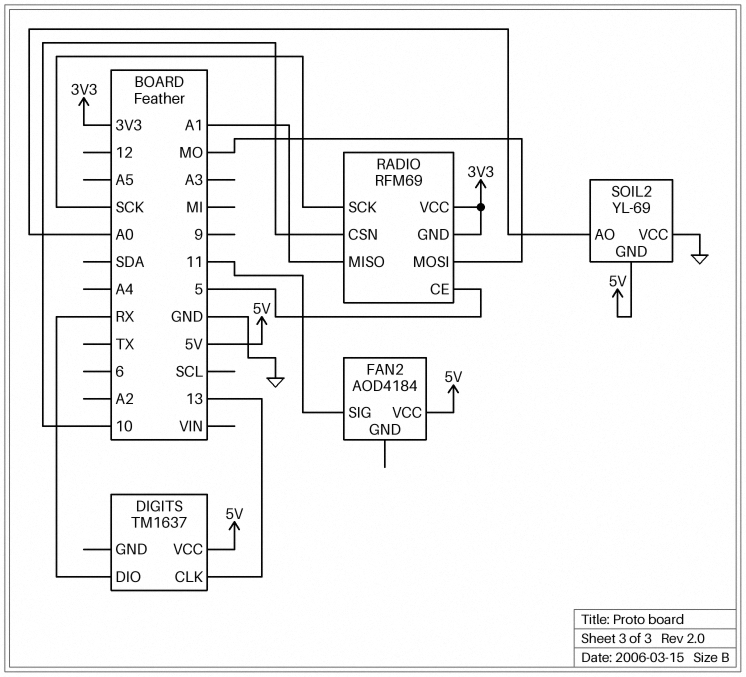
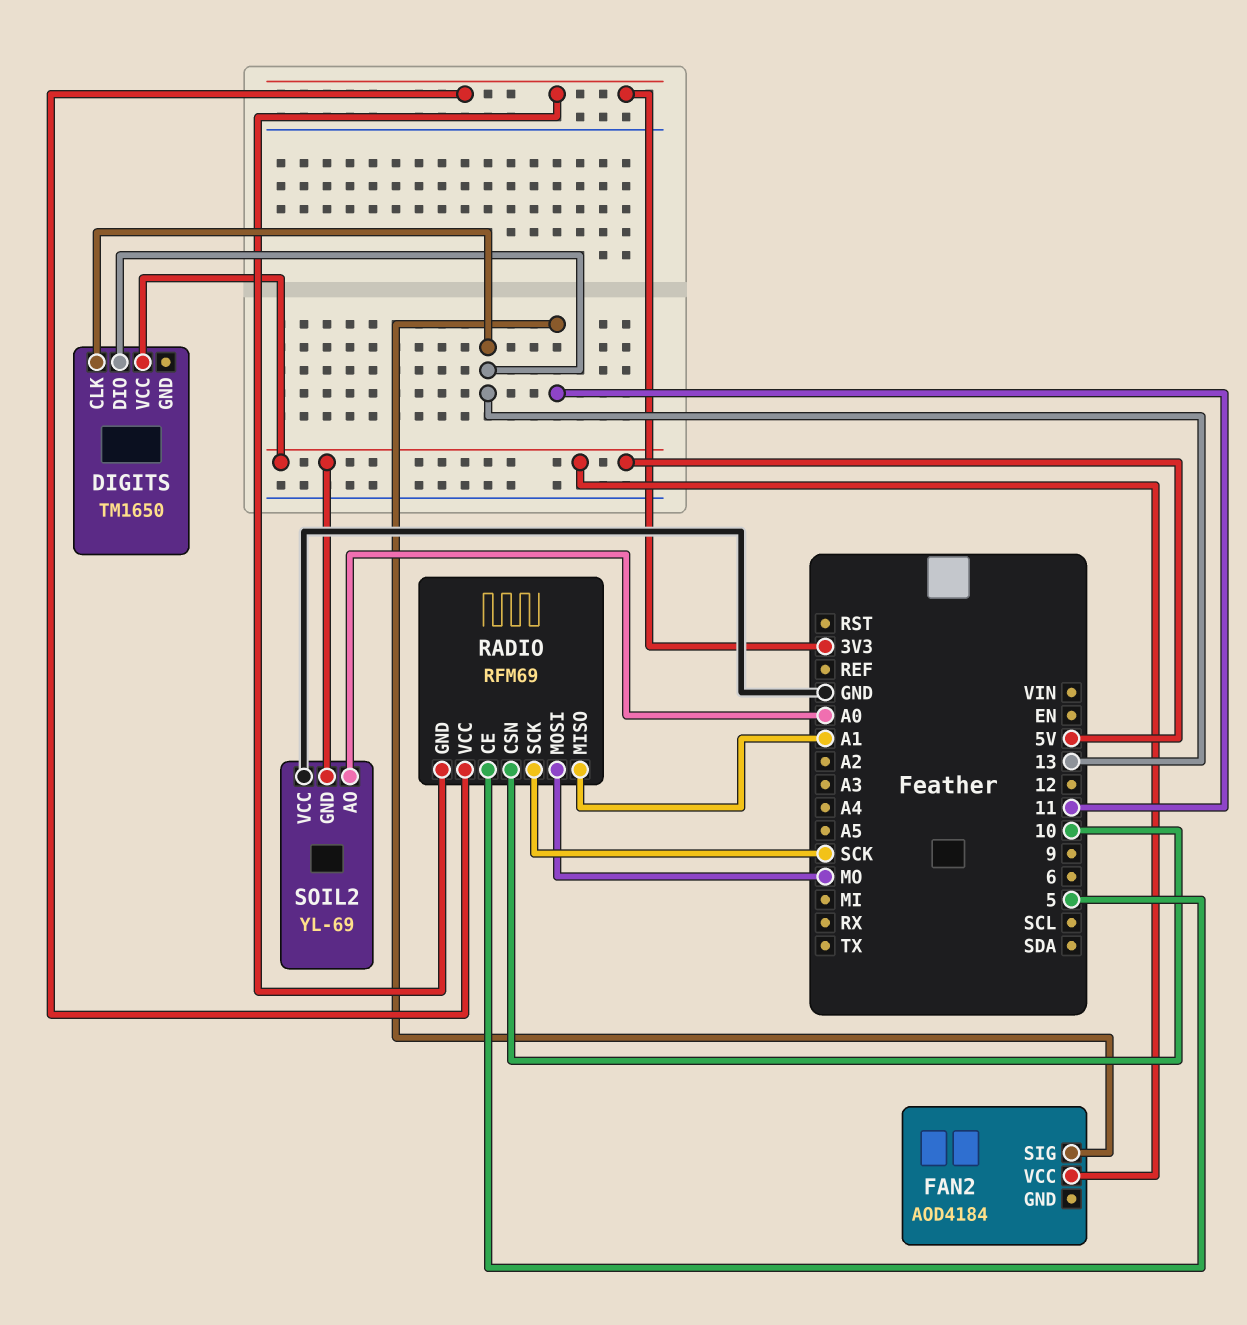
DIGITS: TM1637 -> TM1650
DIGITS pin DIO: RX -> 13

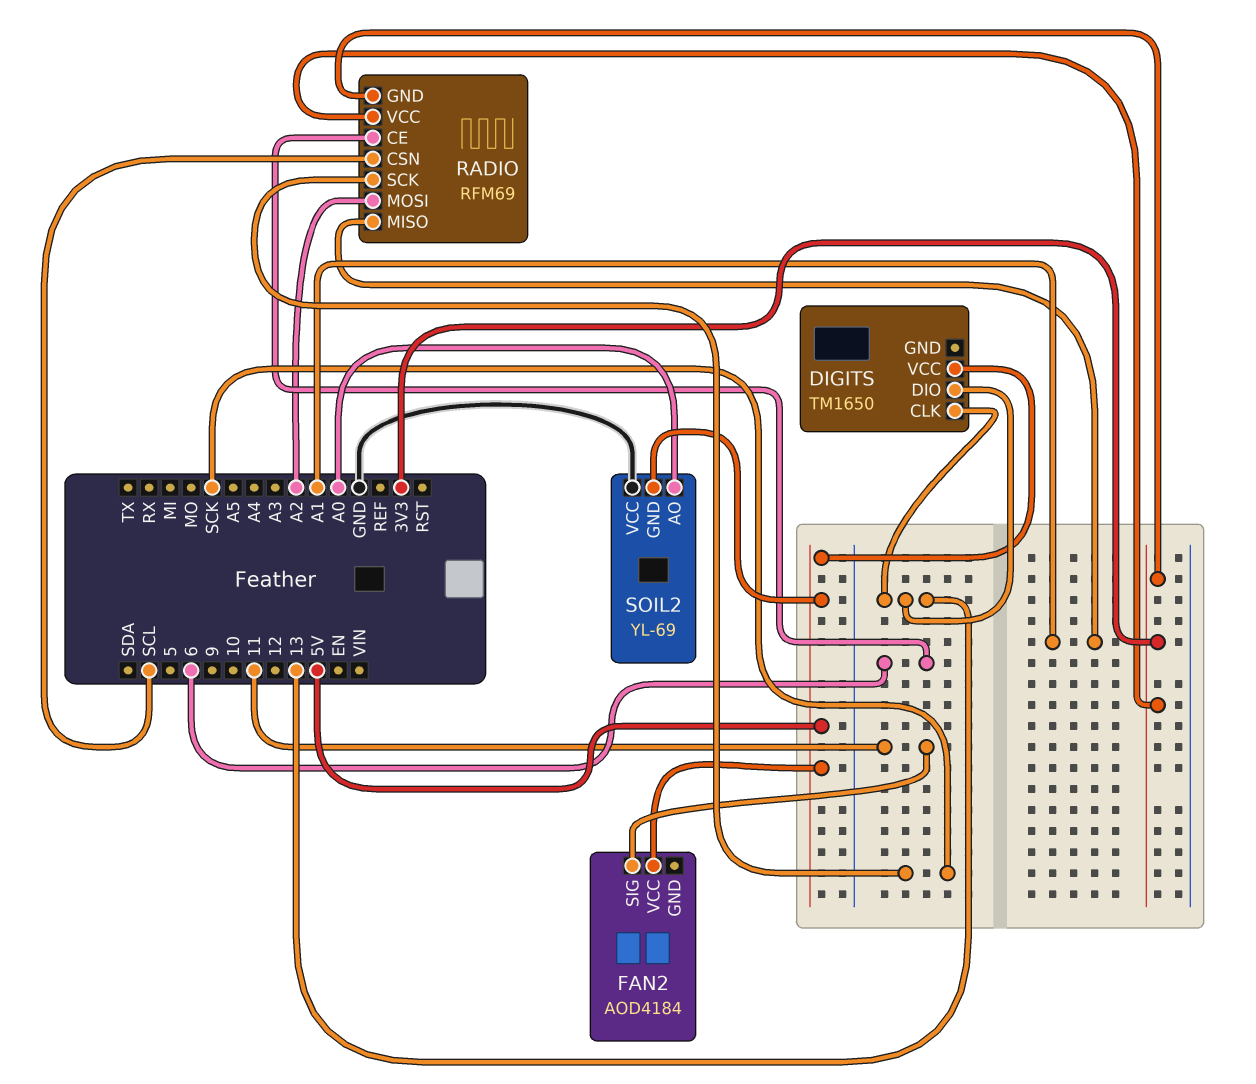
RADIO pin CE: 5 -> 6
RADIO pin CSN: 10 -> SCL
RADIO pin MOSI: MO -> A2

